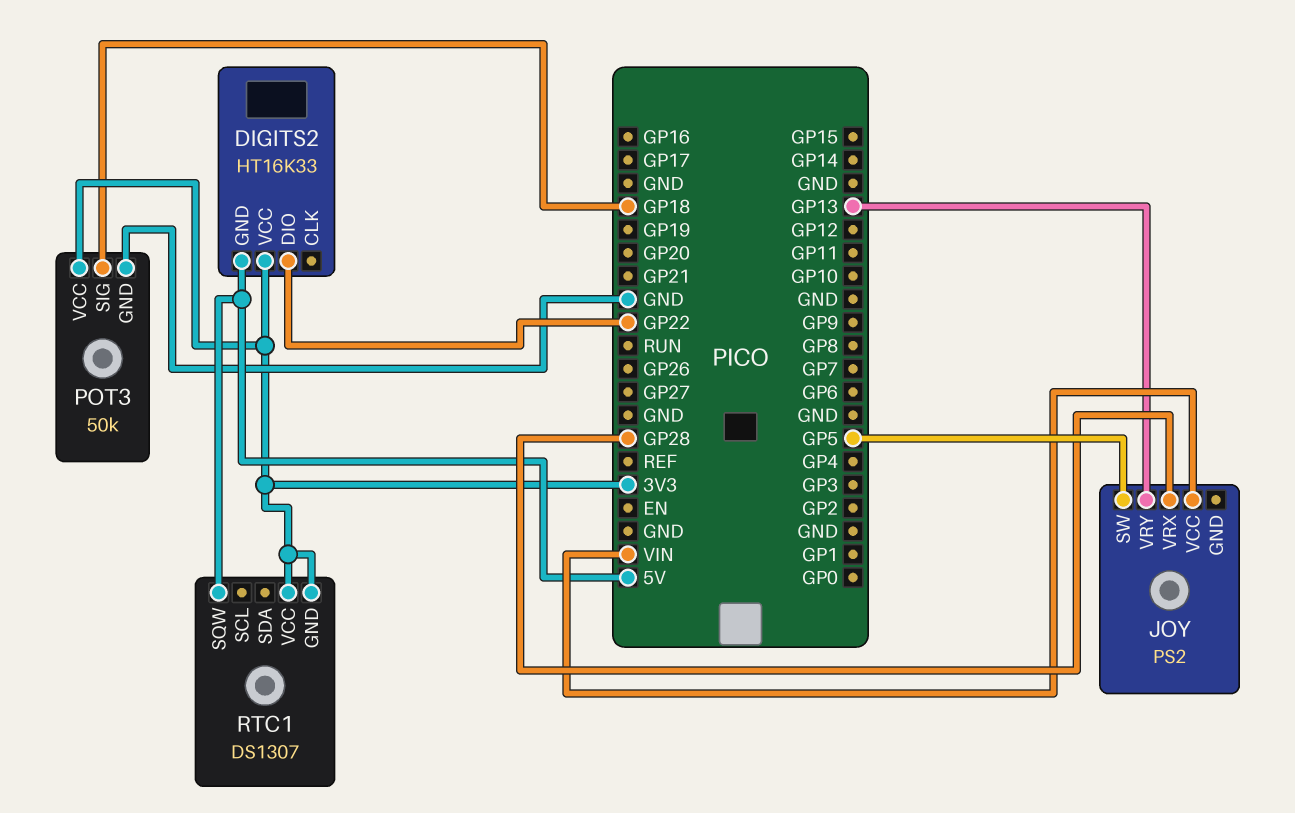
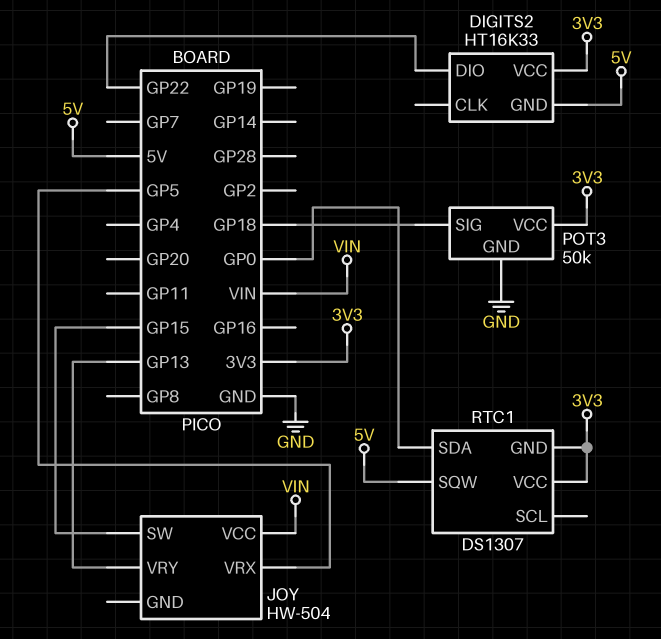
JOY: PS2 -> HW-504
JOY pin SW: GP5 -> GP15
JOY pin VRX: GP28 -> GP5
RTC1 pin SDA: none -> GP0

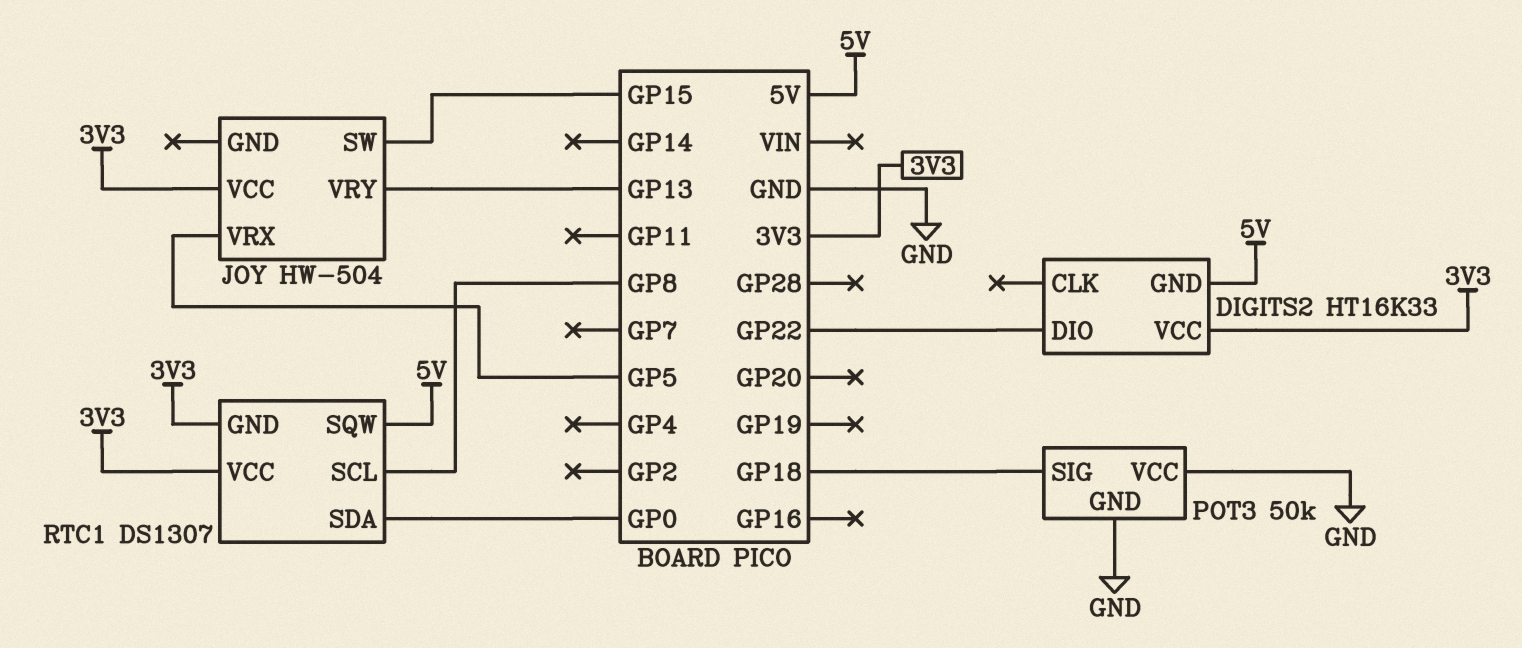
JOY pin VCC: VIN -> 3V3
POT3 pin VCC: 3V3 -> GND
RTC1 pin SCL: none -> GP8

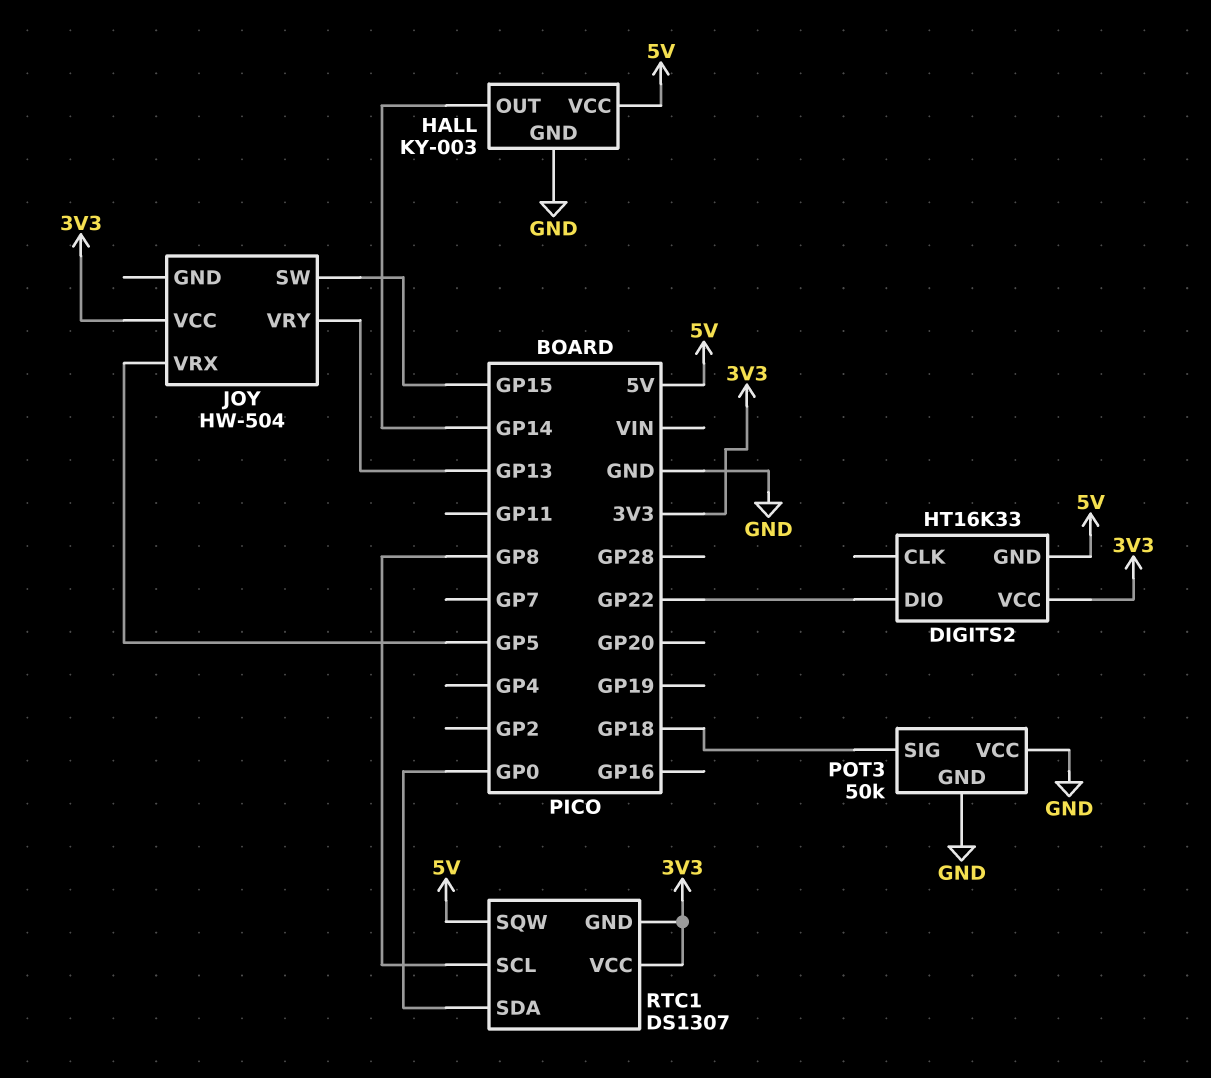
HALL: none -> KY-003
HALL pin GND: none -> GND
HALL pin OUT: none -> GP14
HALL pin VCC: none -> 5V

